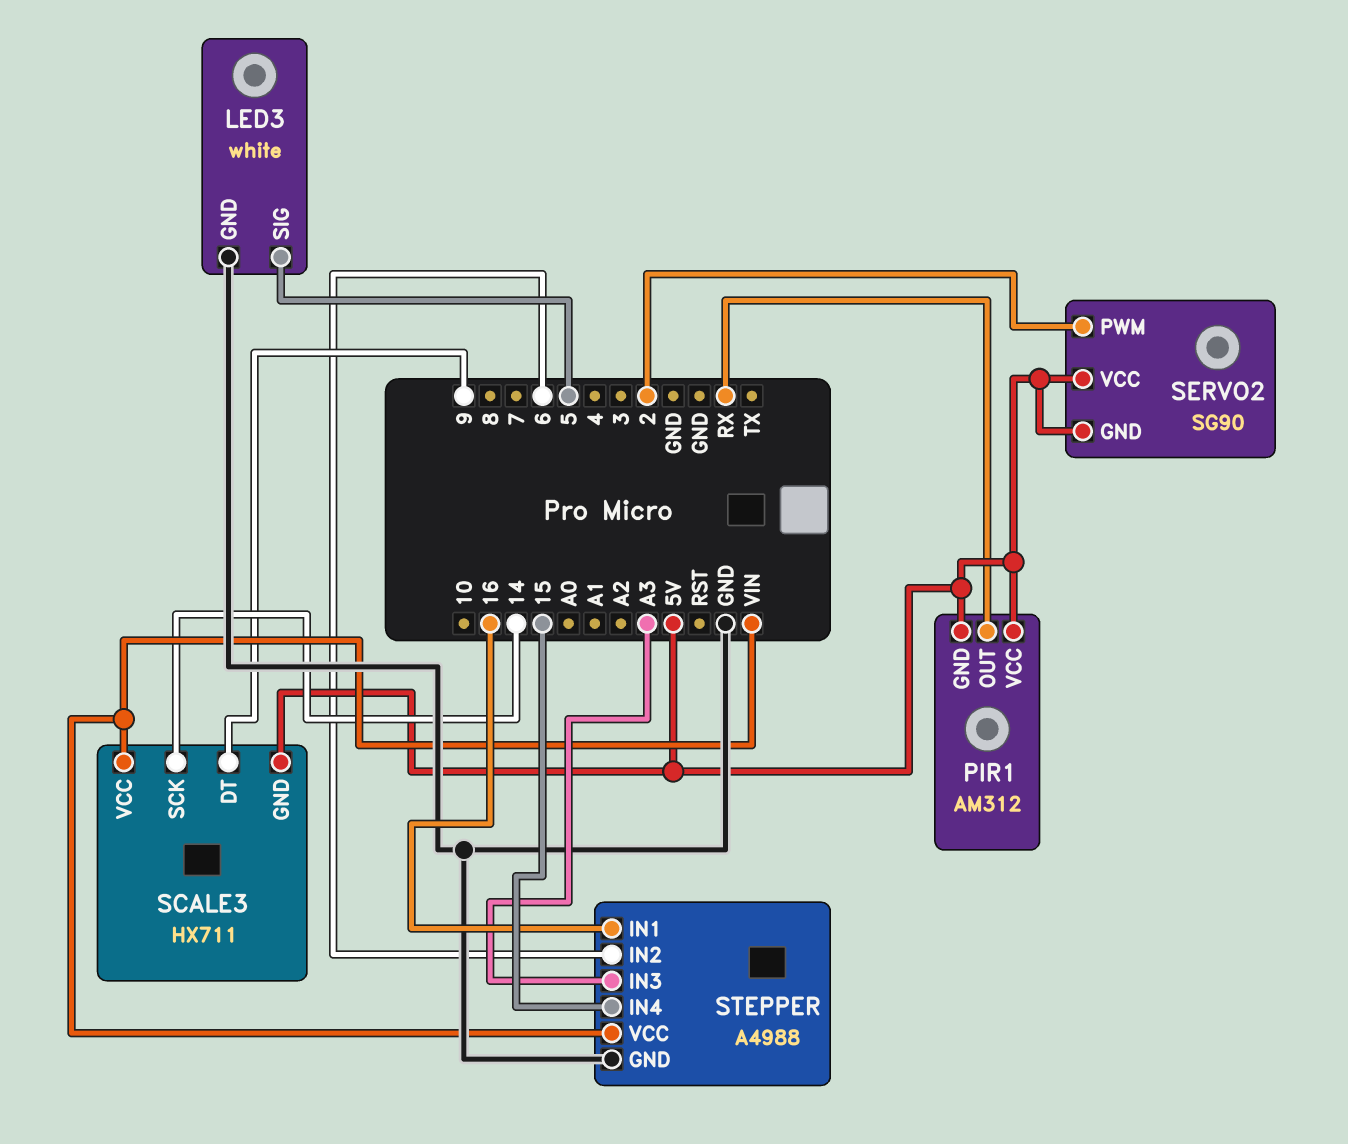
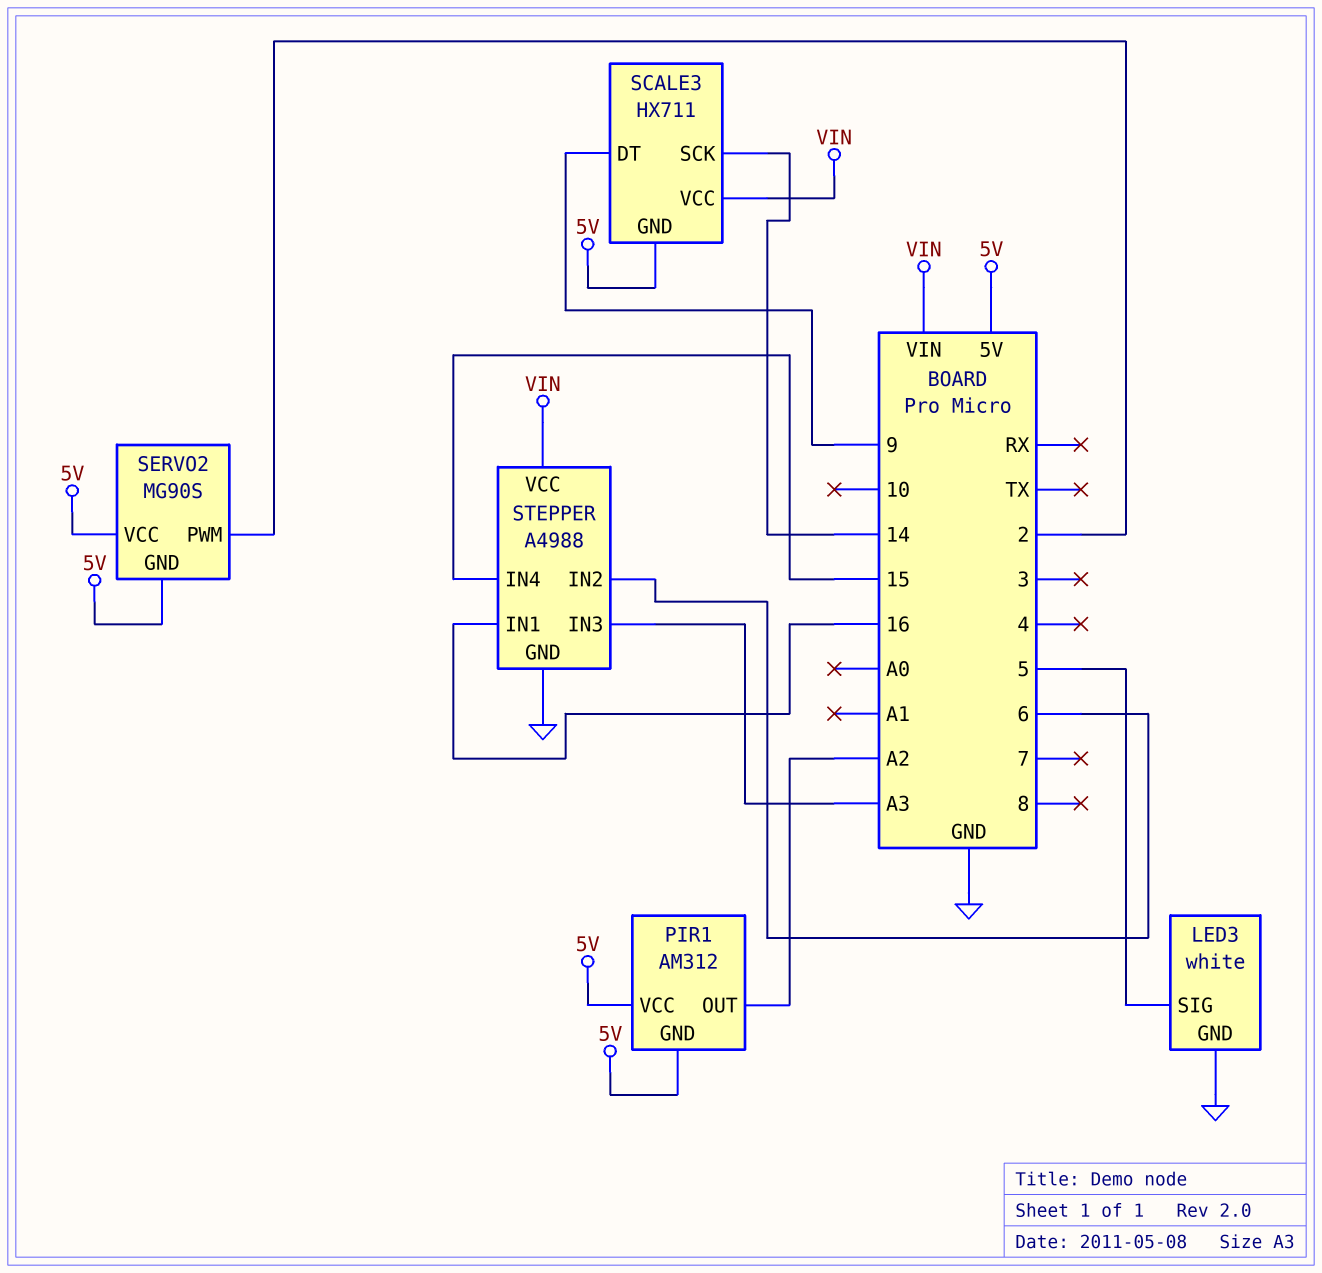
PIR1 pin OUT: RX -> A2
SERVO2: SG90 -> MG90S

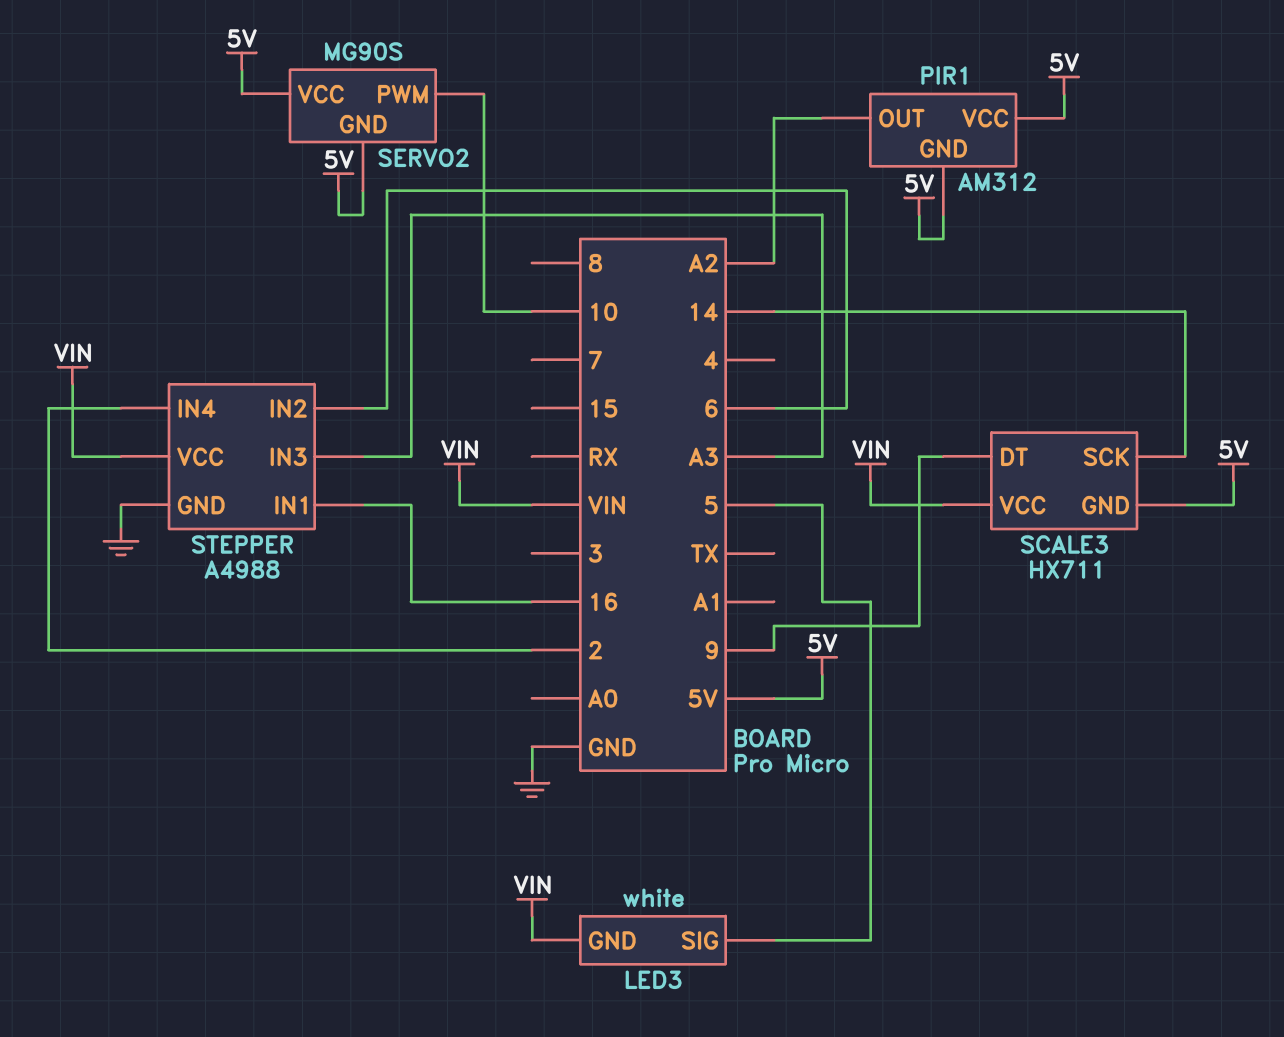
LED3 pin GND: GND -> VIN
SERVO2 pin PWM: 2 -> 10
STEPPER pin IN4: 15 -> 2

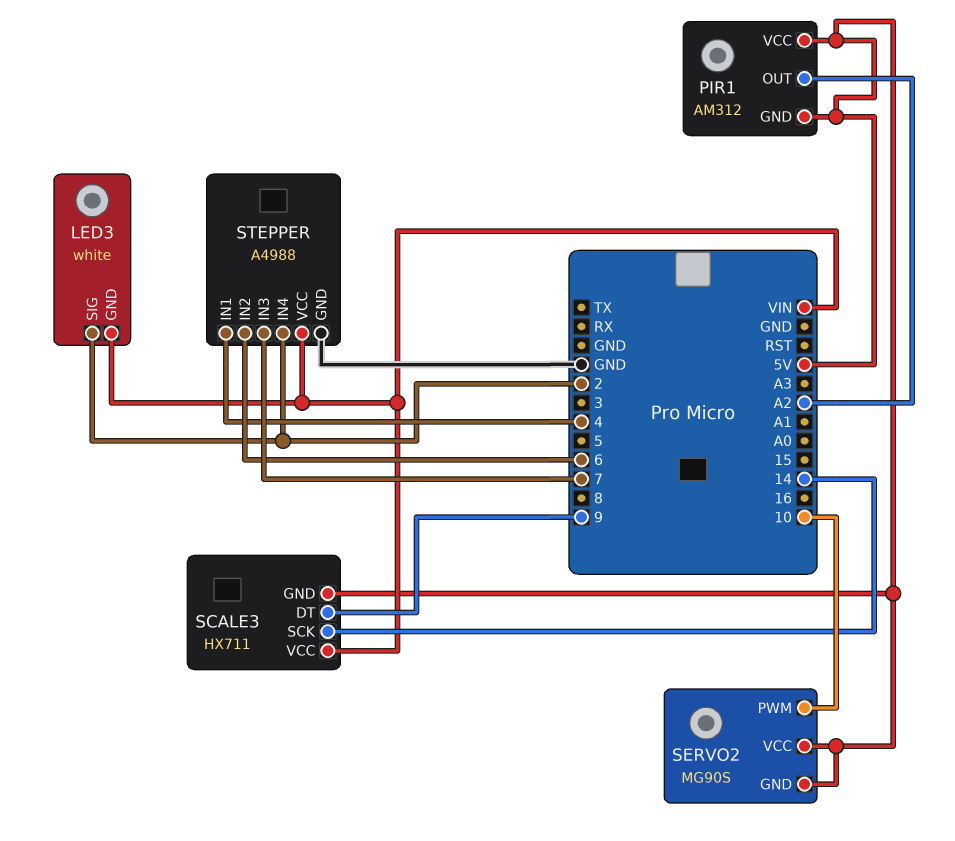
LED3 pin SIG: 5 -> 2
STEPPER pin IN1: 16 -> 4
STEPPER pin IN3: A3 -> 7

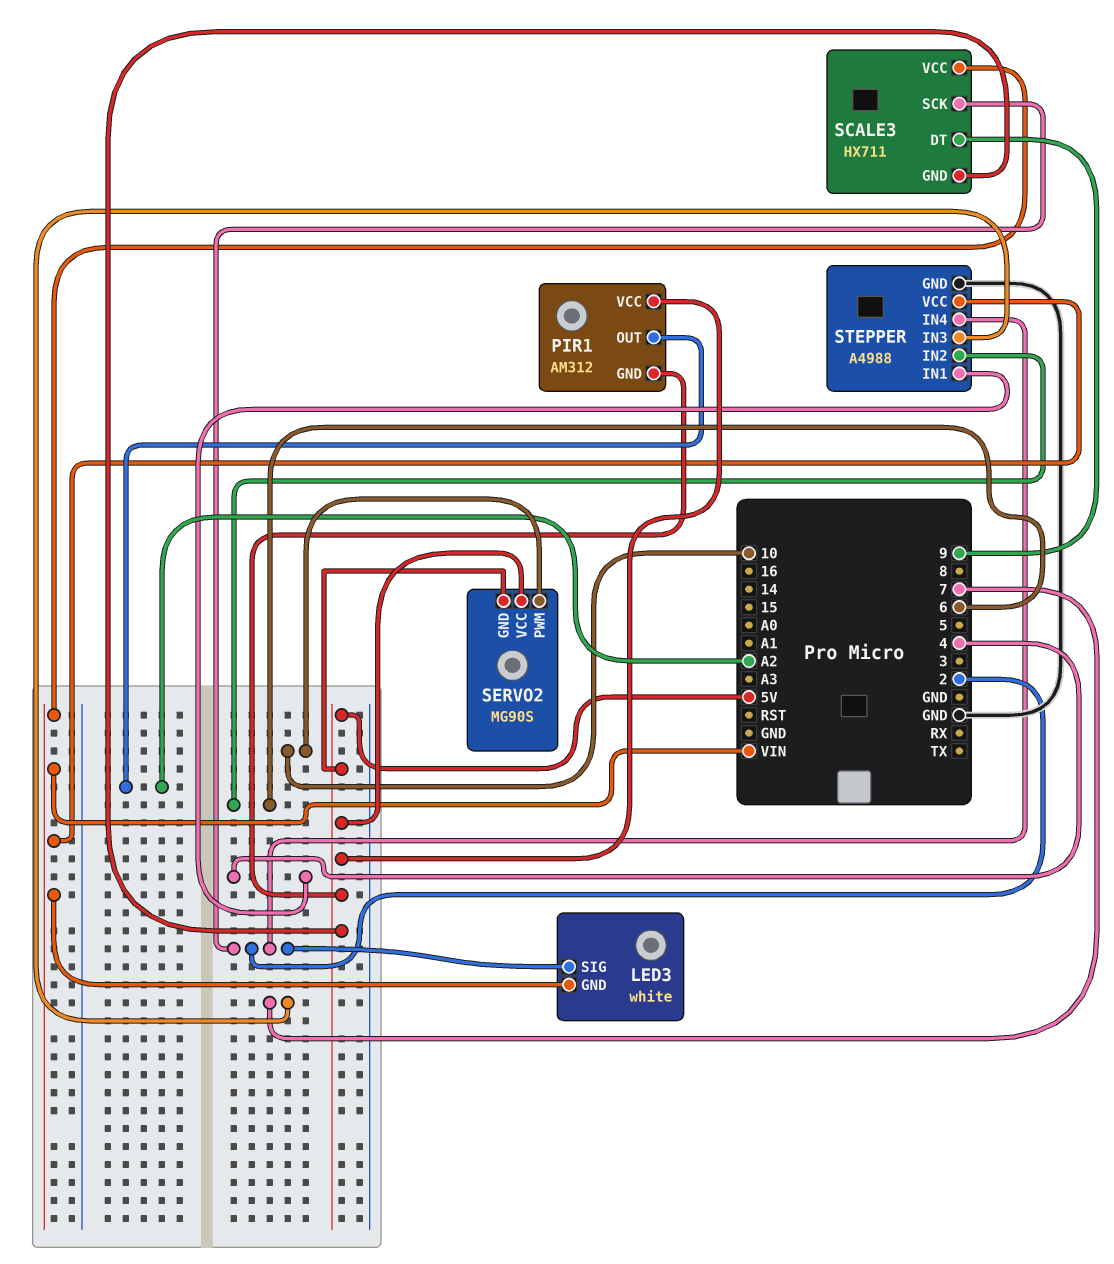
SCALE3 pin SCK: 14 -> 2

